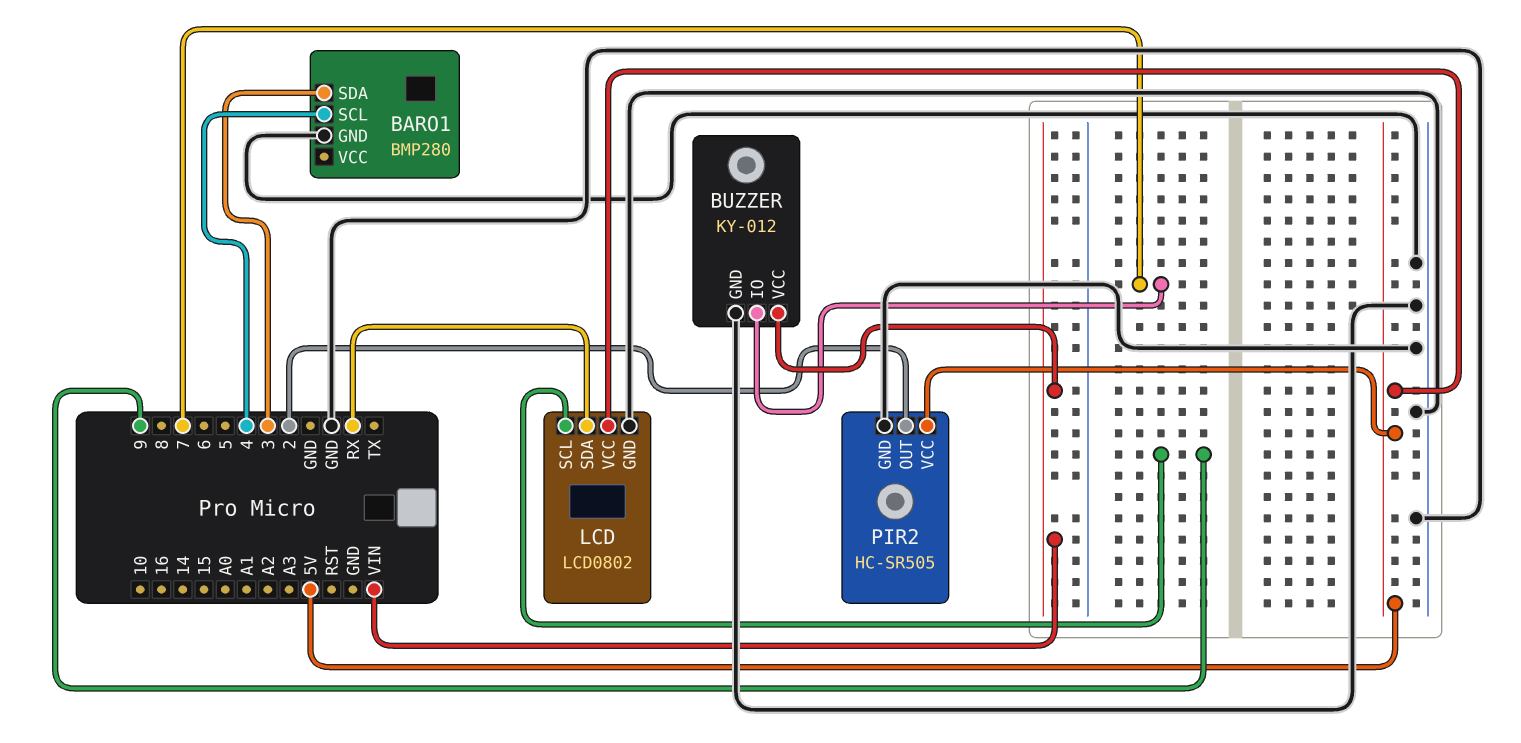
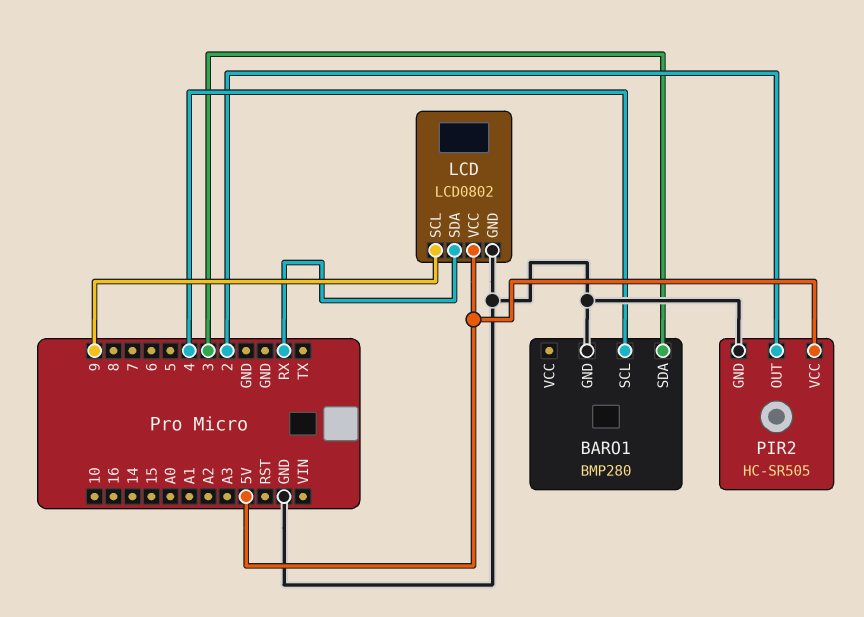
BUZZER: KY-012 -> none
BUZZER pin GND: GND -> none
BUZZER pin IO: 7 -> none
BUZZER pin VCC: VIN -> none

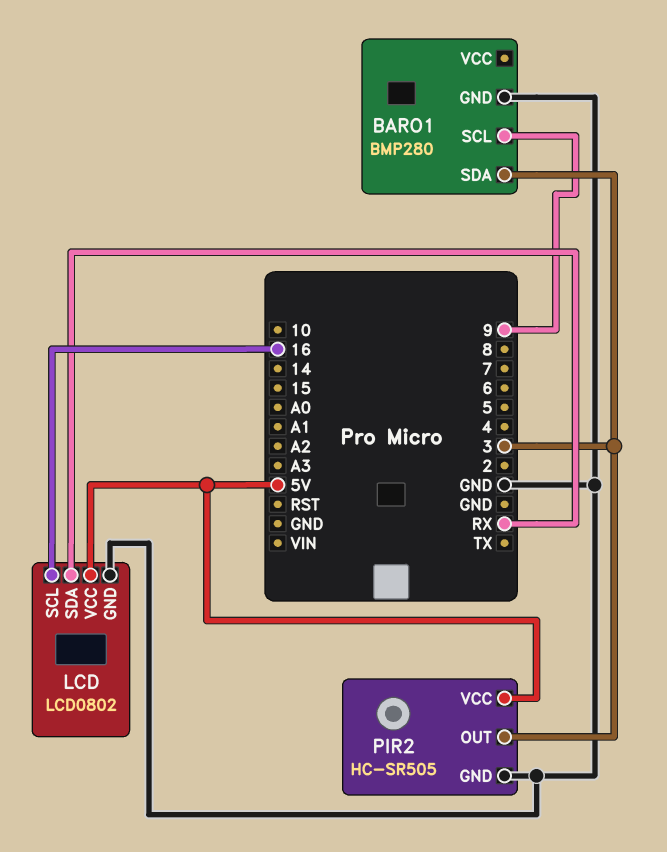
BARO1 pin SCL: 4 -> 9
LCD pin SCL: 9 -> 16
PIR2 pin OUT: 2 -> 3

